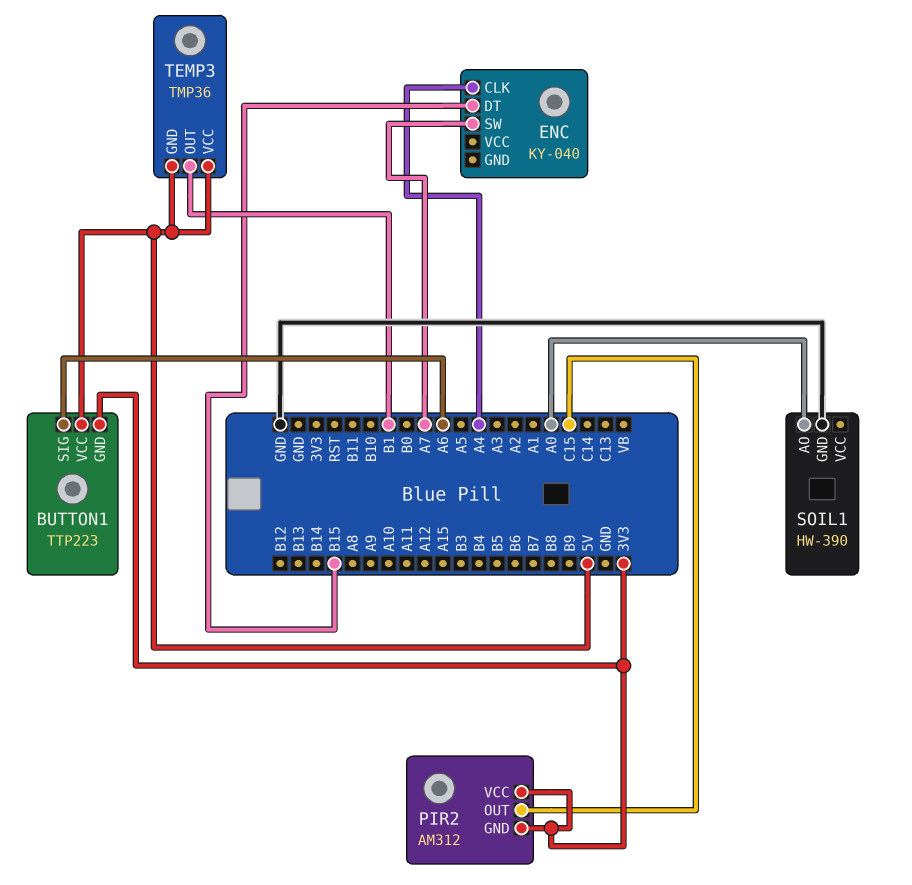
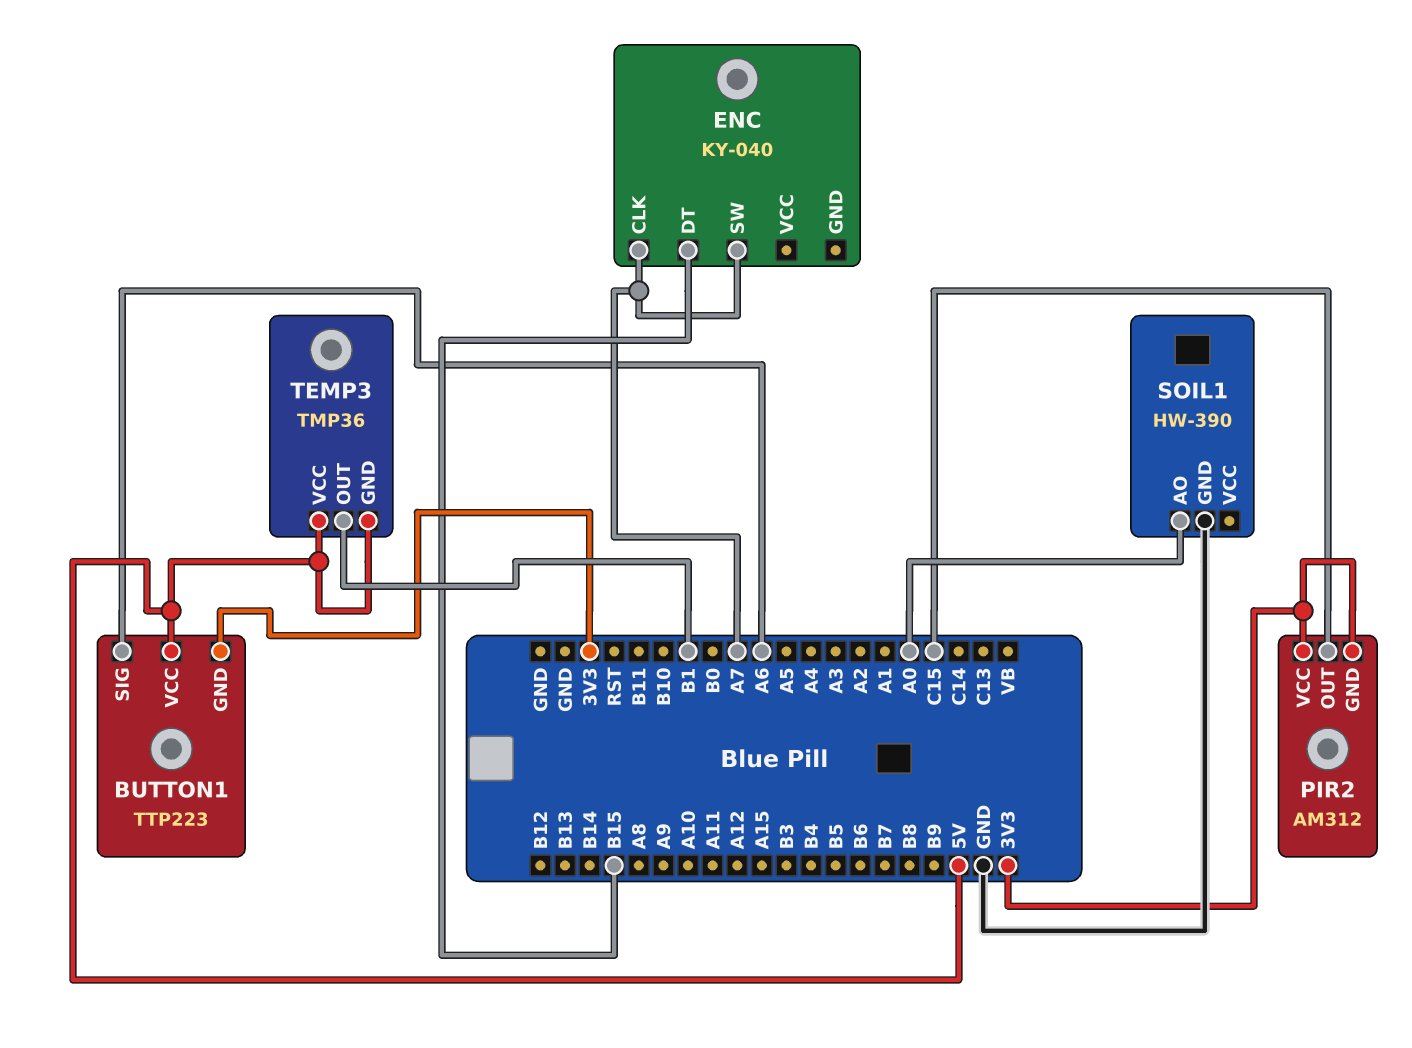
ENC pin CLK: A4 -> A7

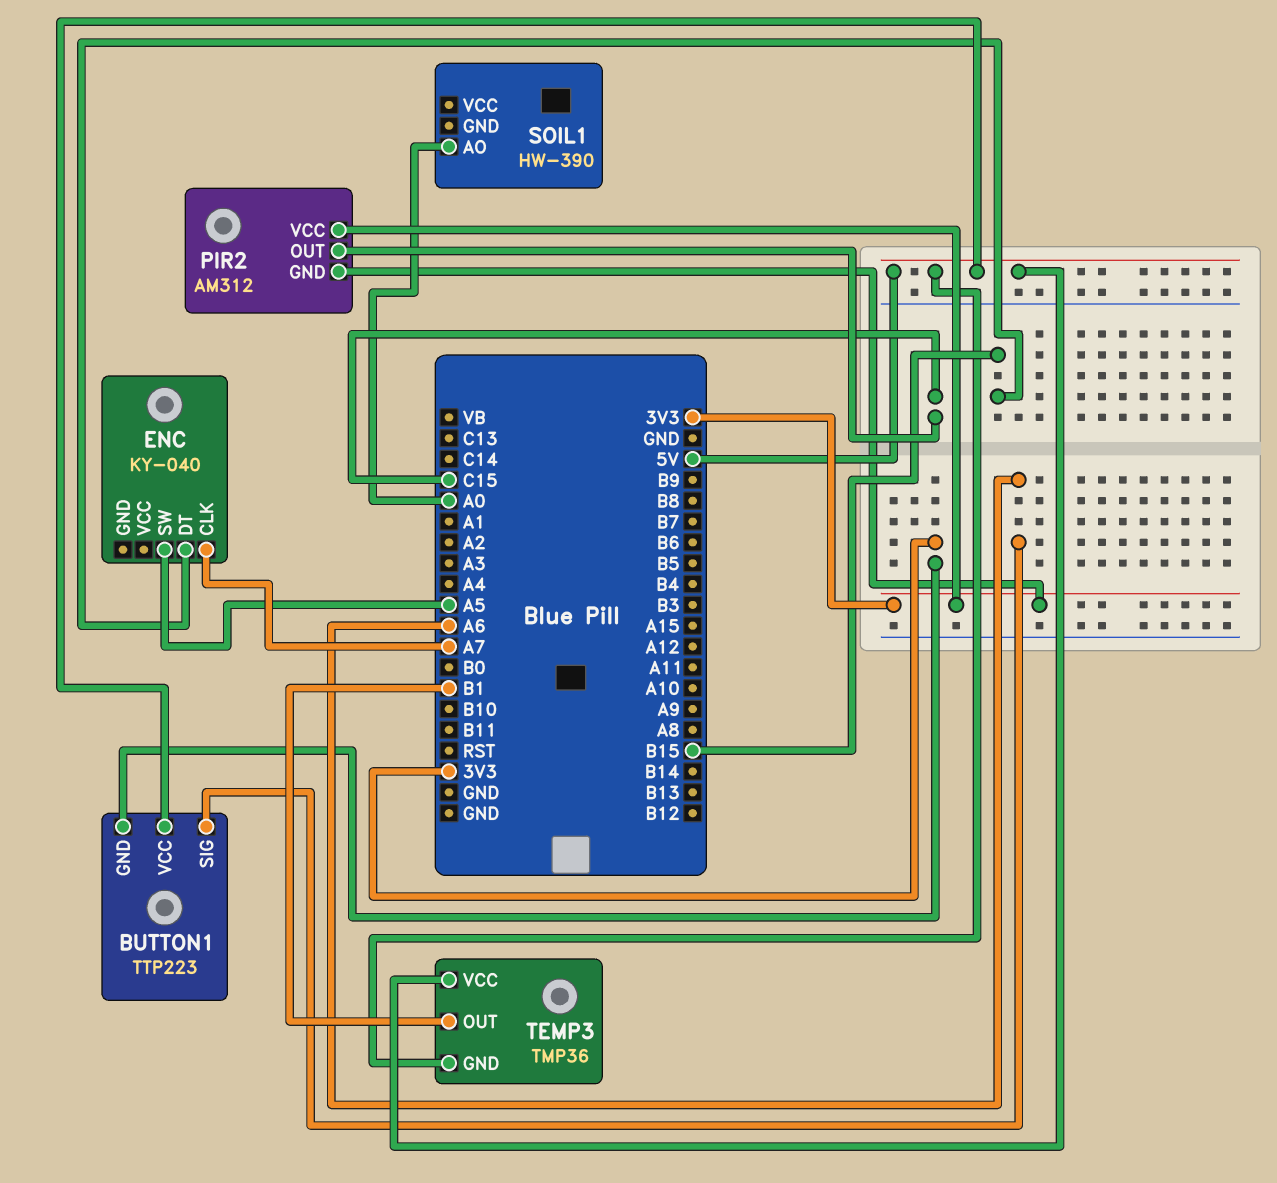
ENC pin SW: A7 -> A5
SOIL1 pin GND: GND -> none

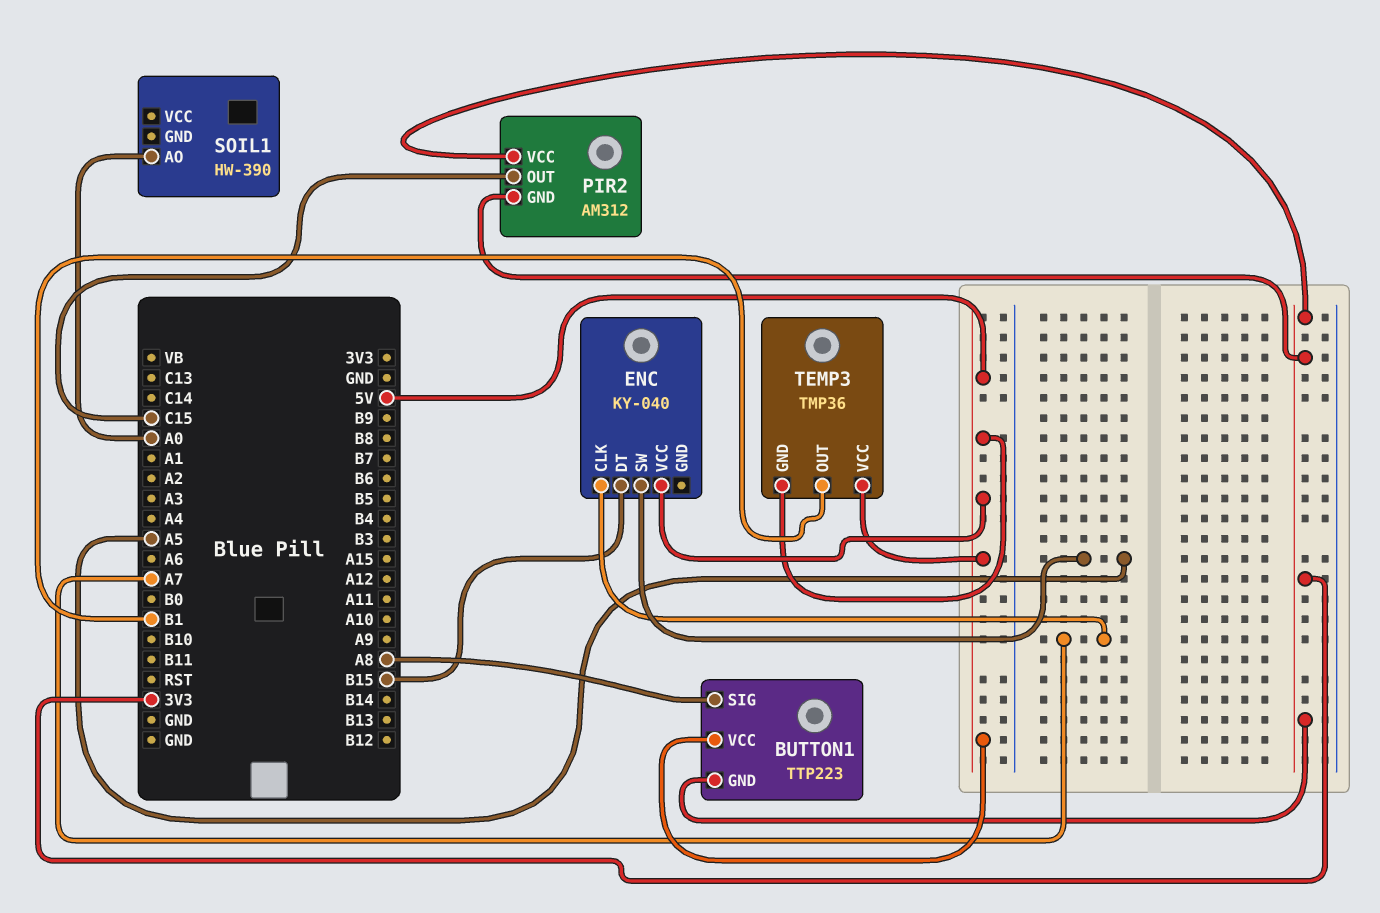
BUTTON1 pin SIG: A6 -> A8
ENC pin VCC: none -> 5V

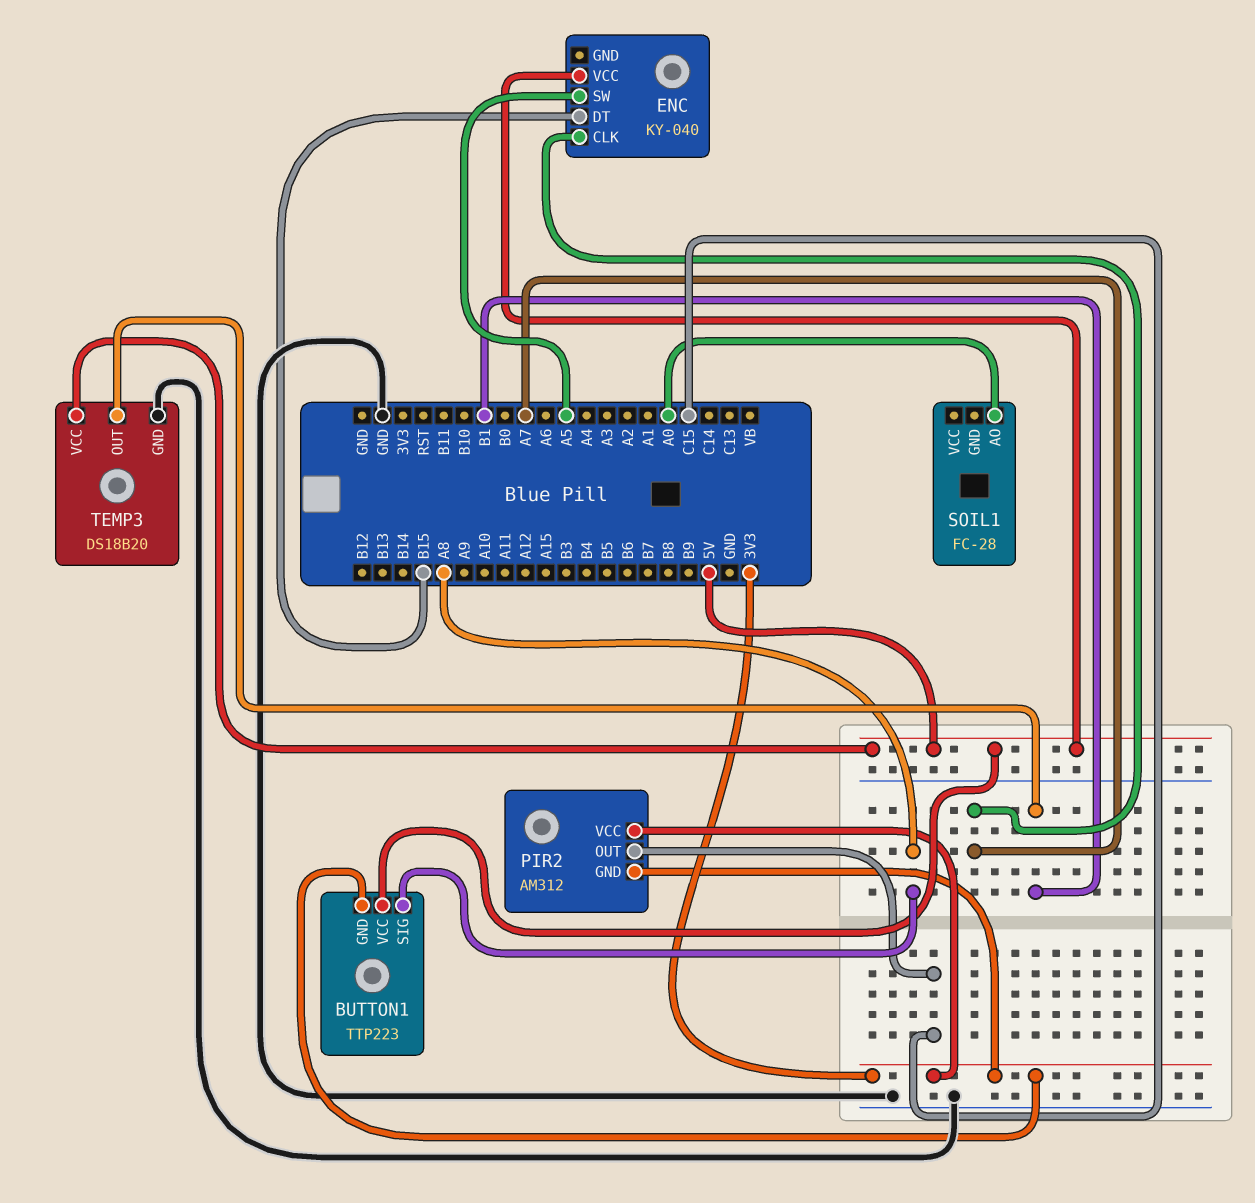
SOIL1: HW-390 -> FC-28
TEMP3: TMP36 -> DS18B20
TEMP3 pin GND: 5V -> GND

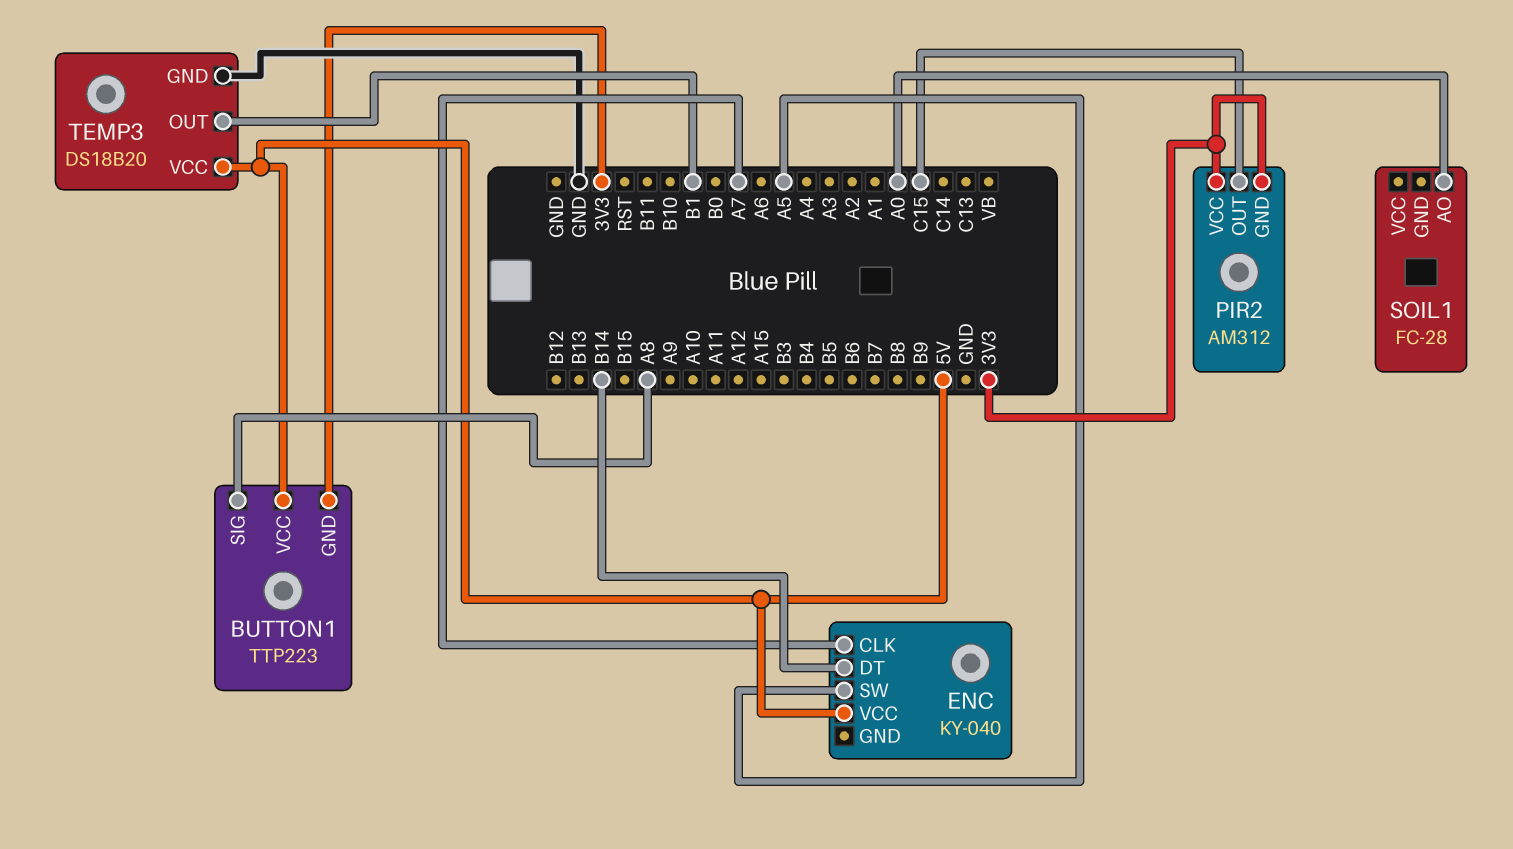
ENC pin DT: B15 -> B14

